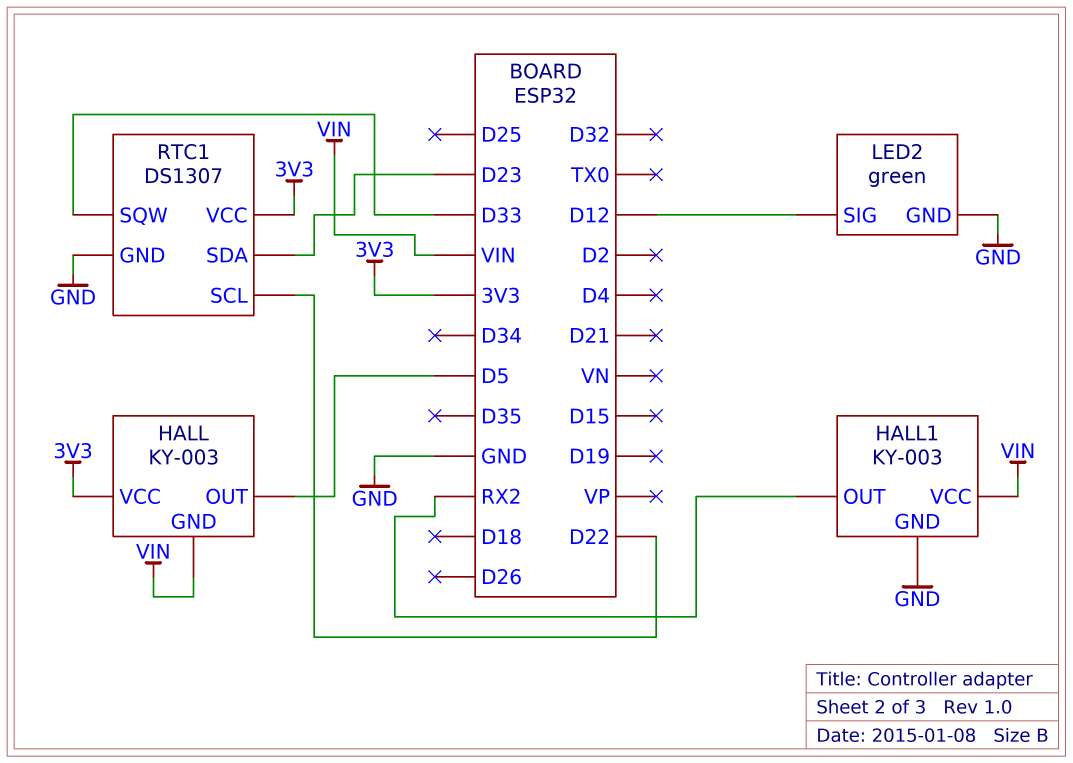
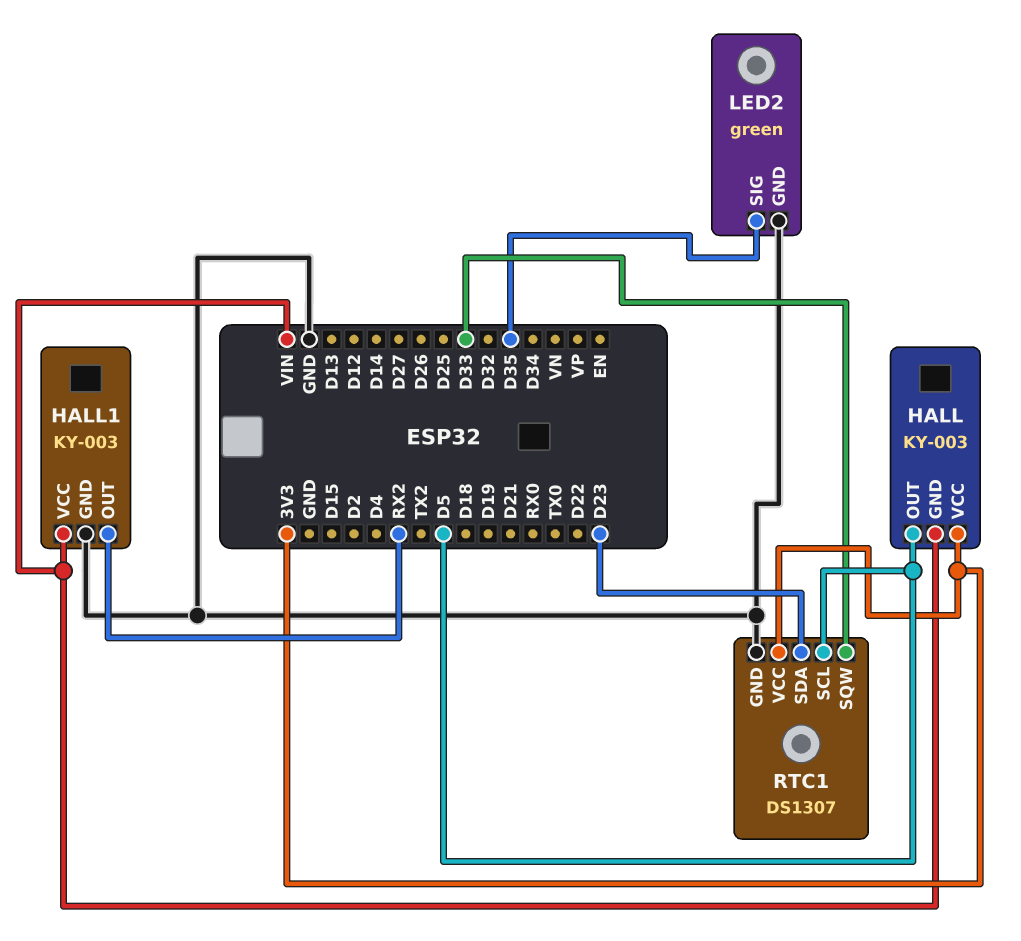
LED2 pin SIG: D12 -> D35
RTC1 pin SCL: D22 -> D5

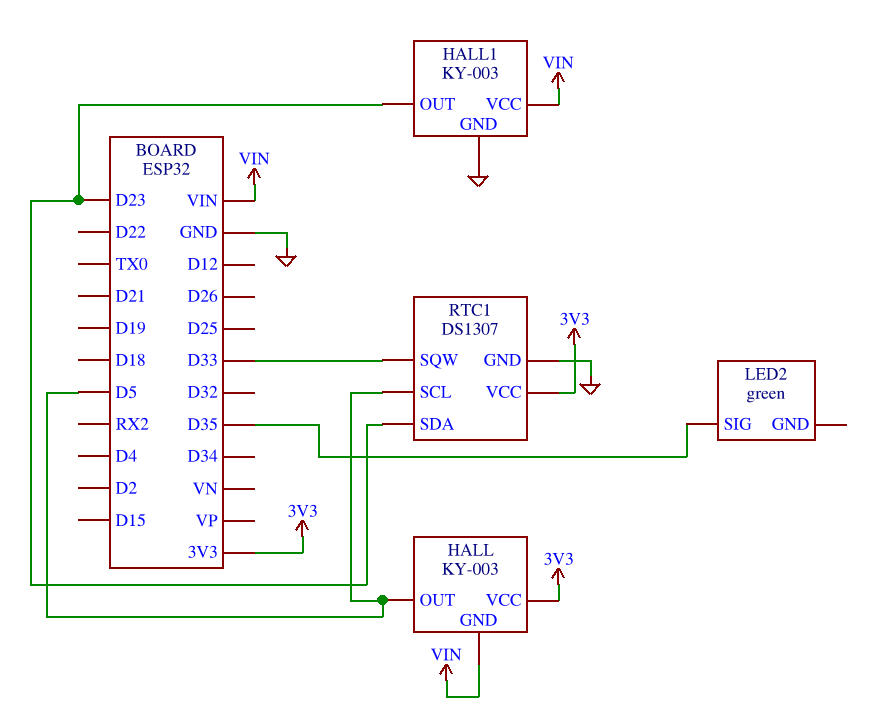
HALL1 pin OUT: RX2 -> D23
LED2 pin GND: GND -> none

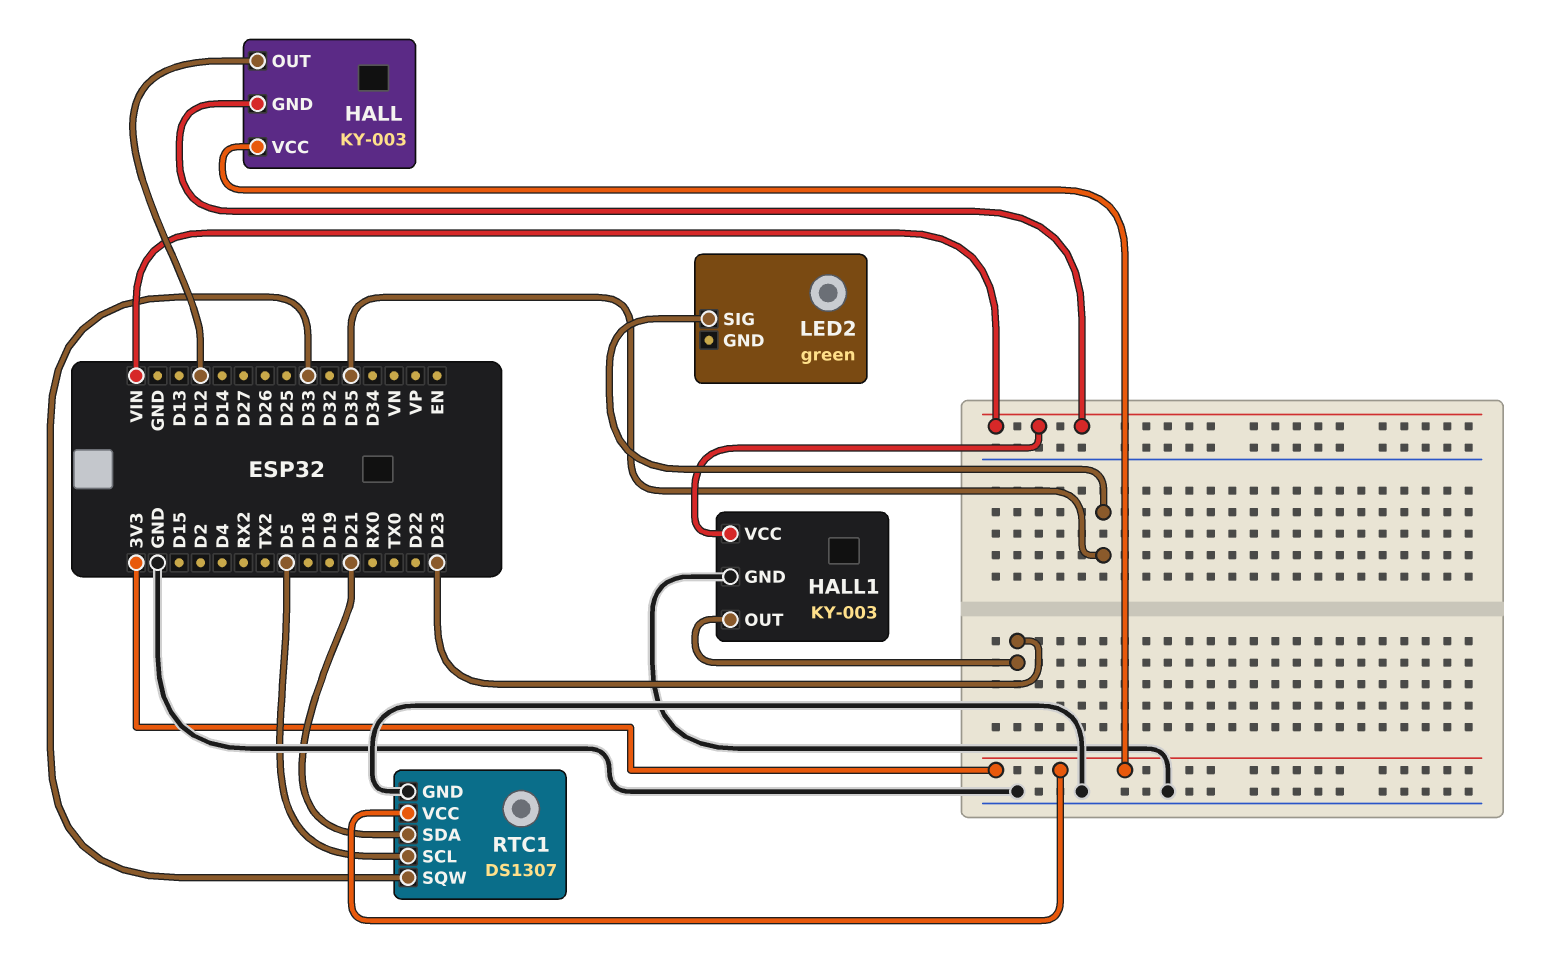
HALL pin OUT: D5 -> D12
RTC1 pin SDA: D23 -> D21

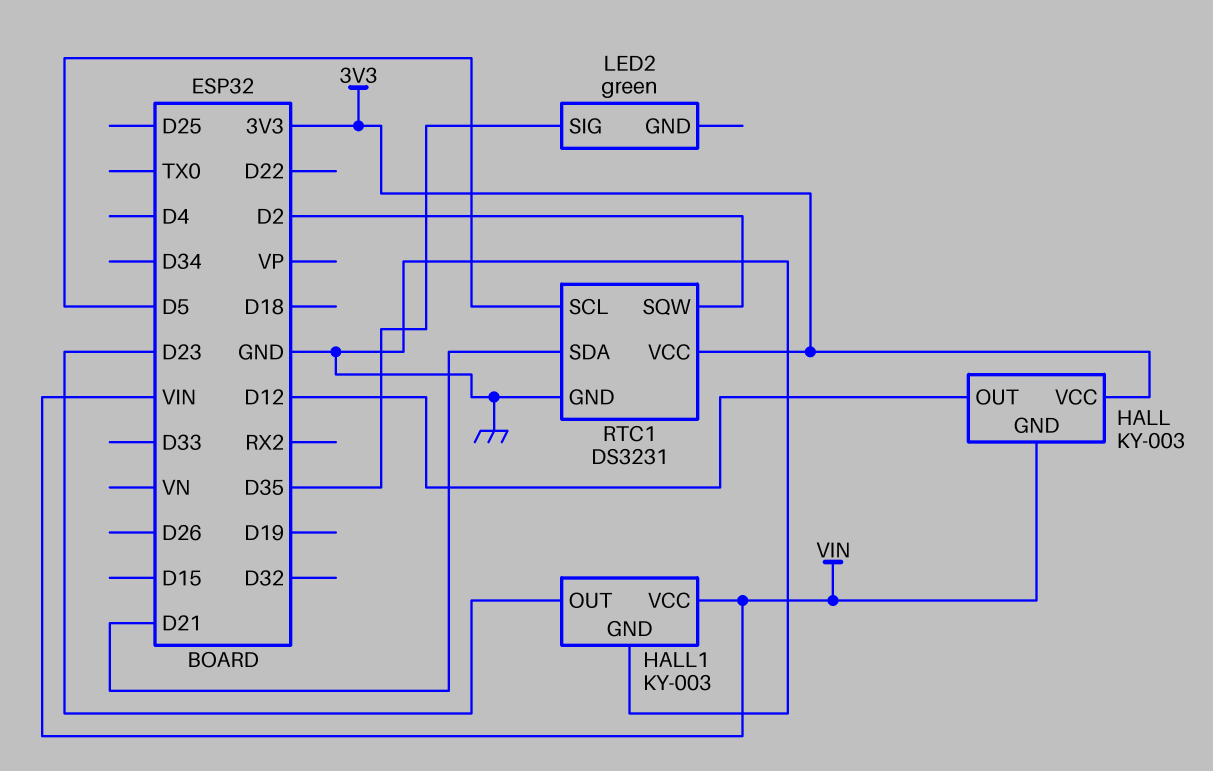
RTC1: DS1307 -> DS3231
RTC1 pin SQW: D33 -> D2

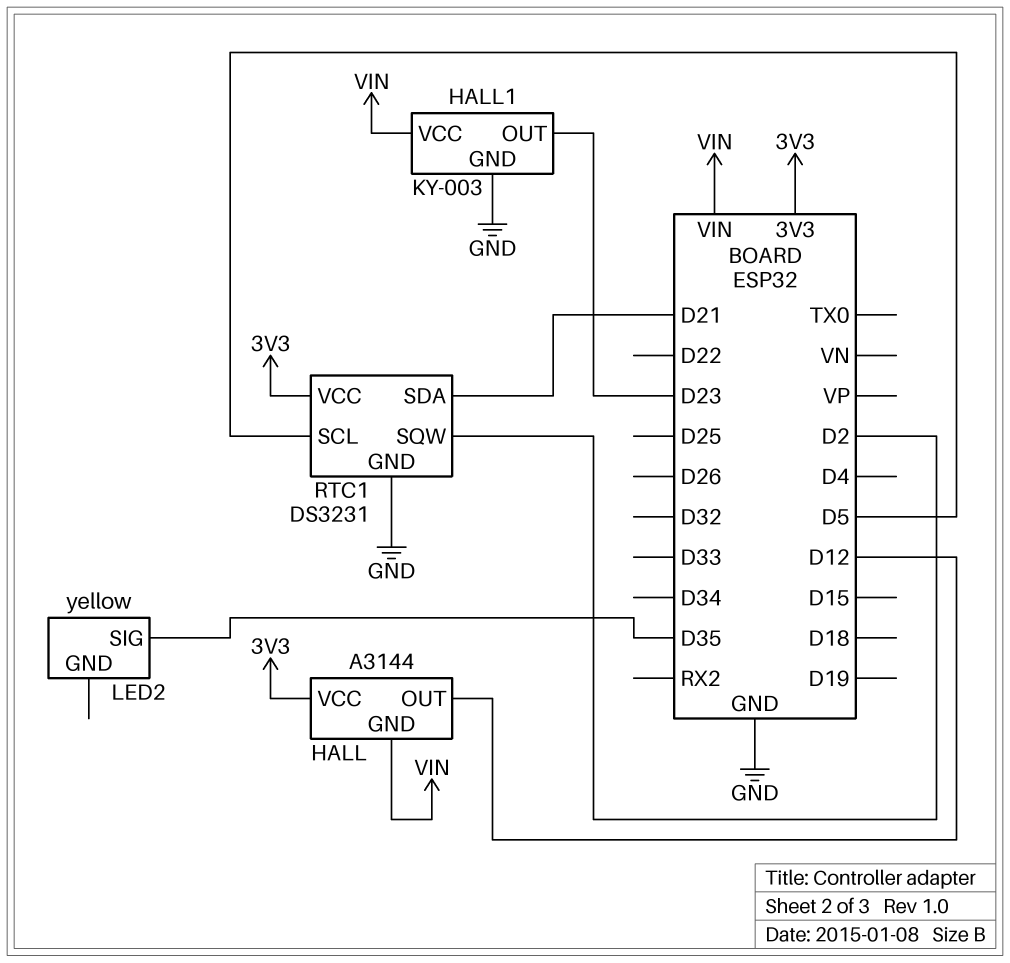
HALL: KY-003 -> A3144
LED2: green -> yellow

